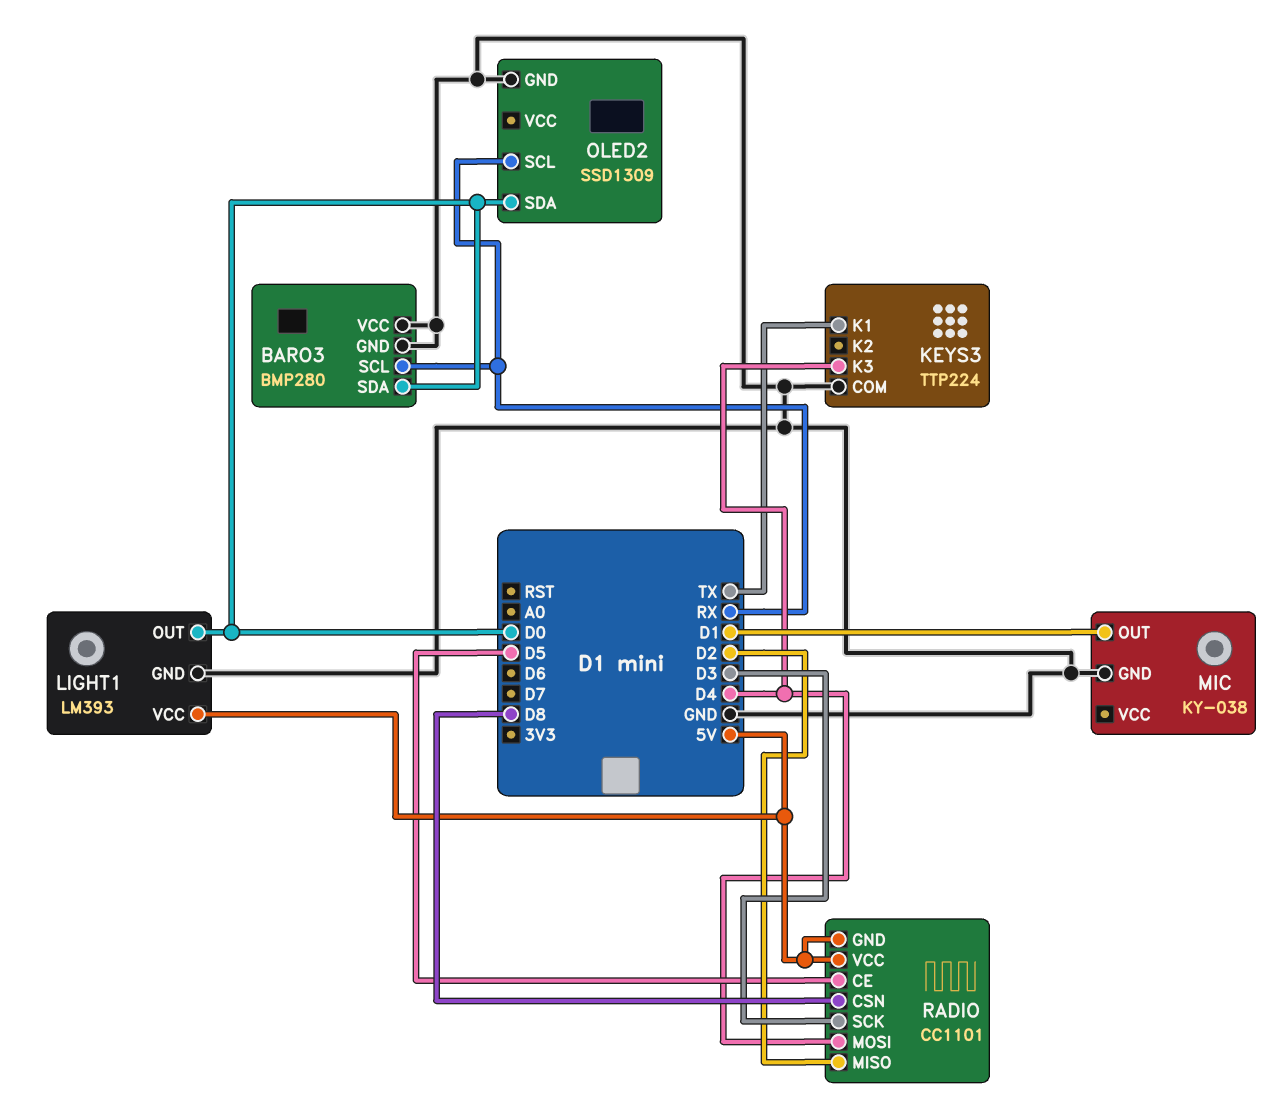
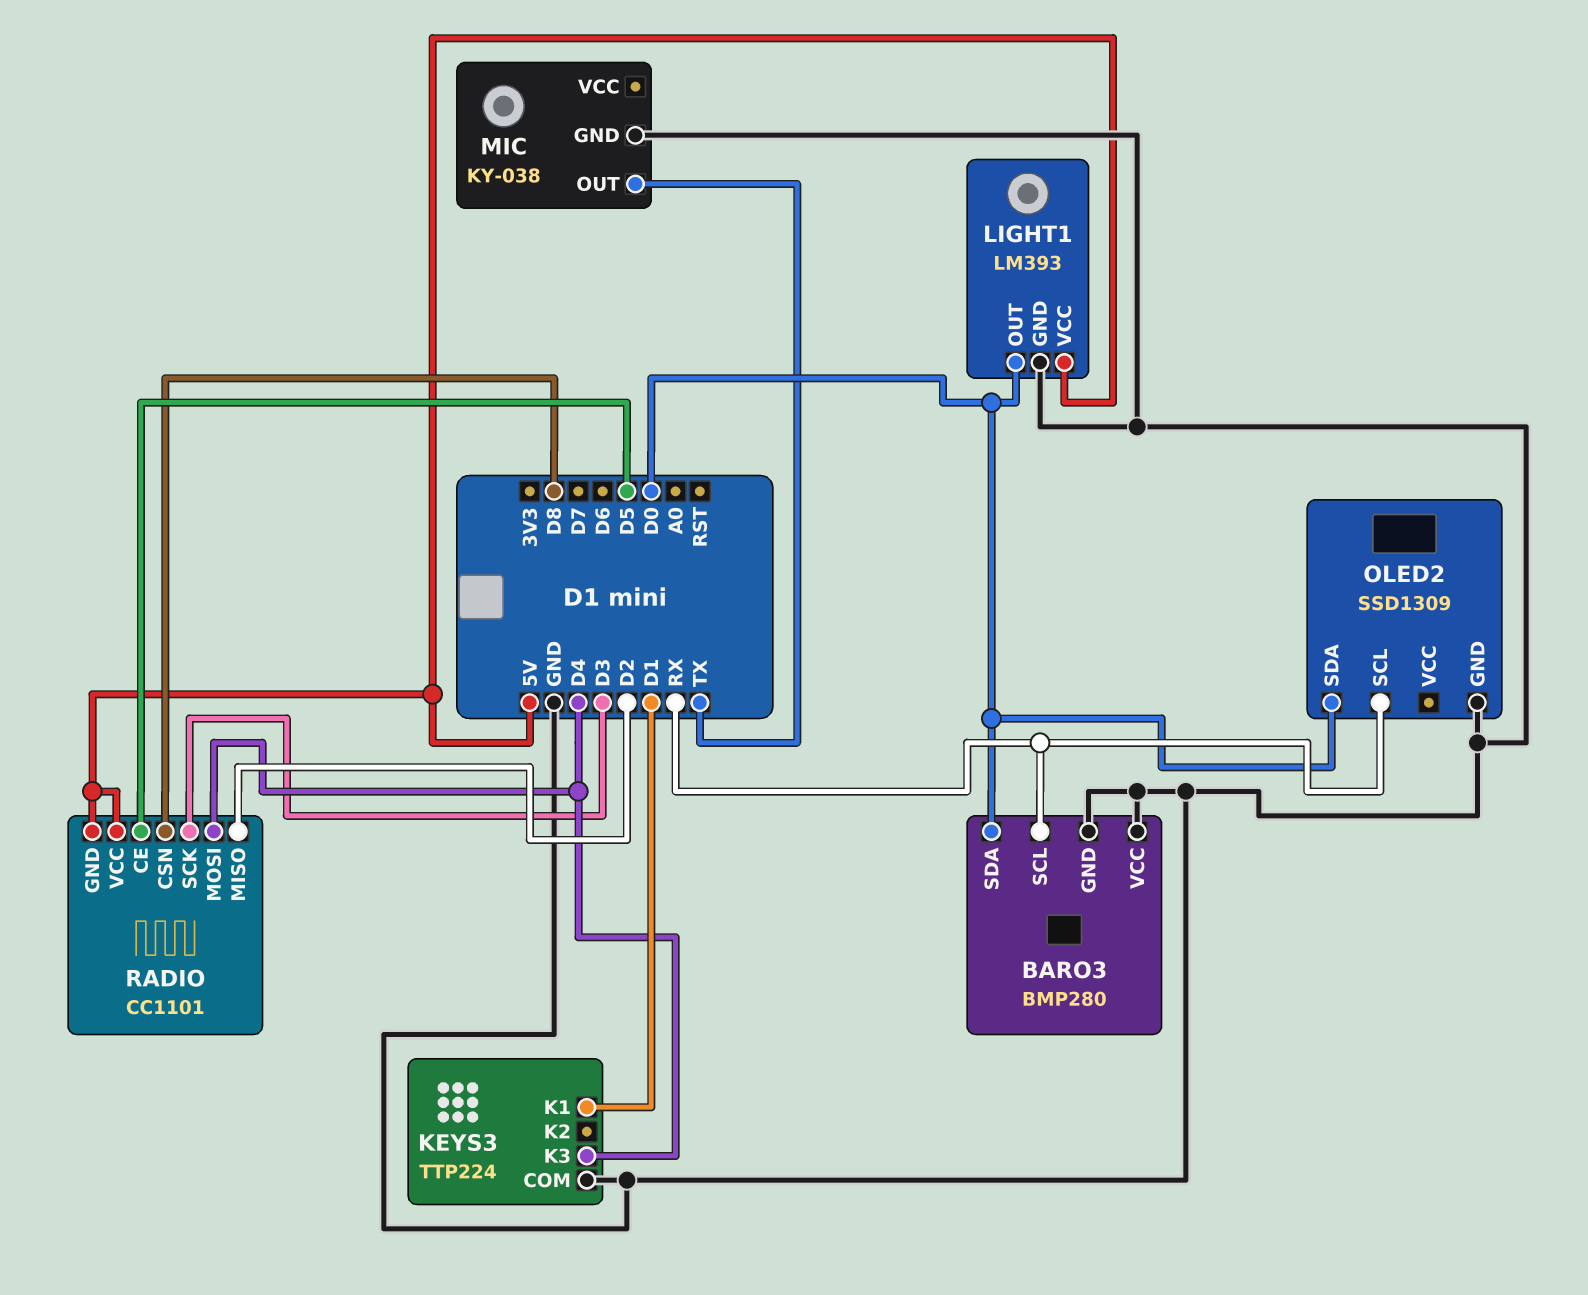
KEYS3 pin K1: TX -> D1
MIC pin OUT: D1 -> TX

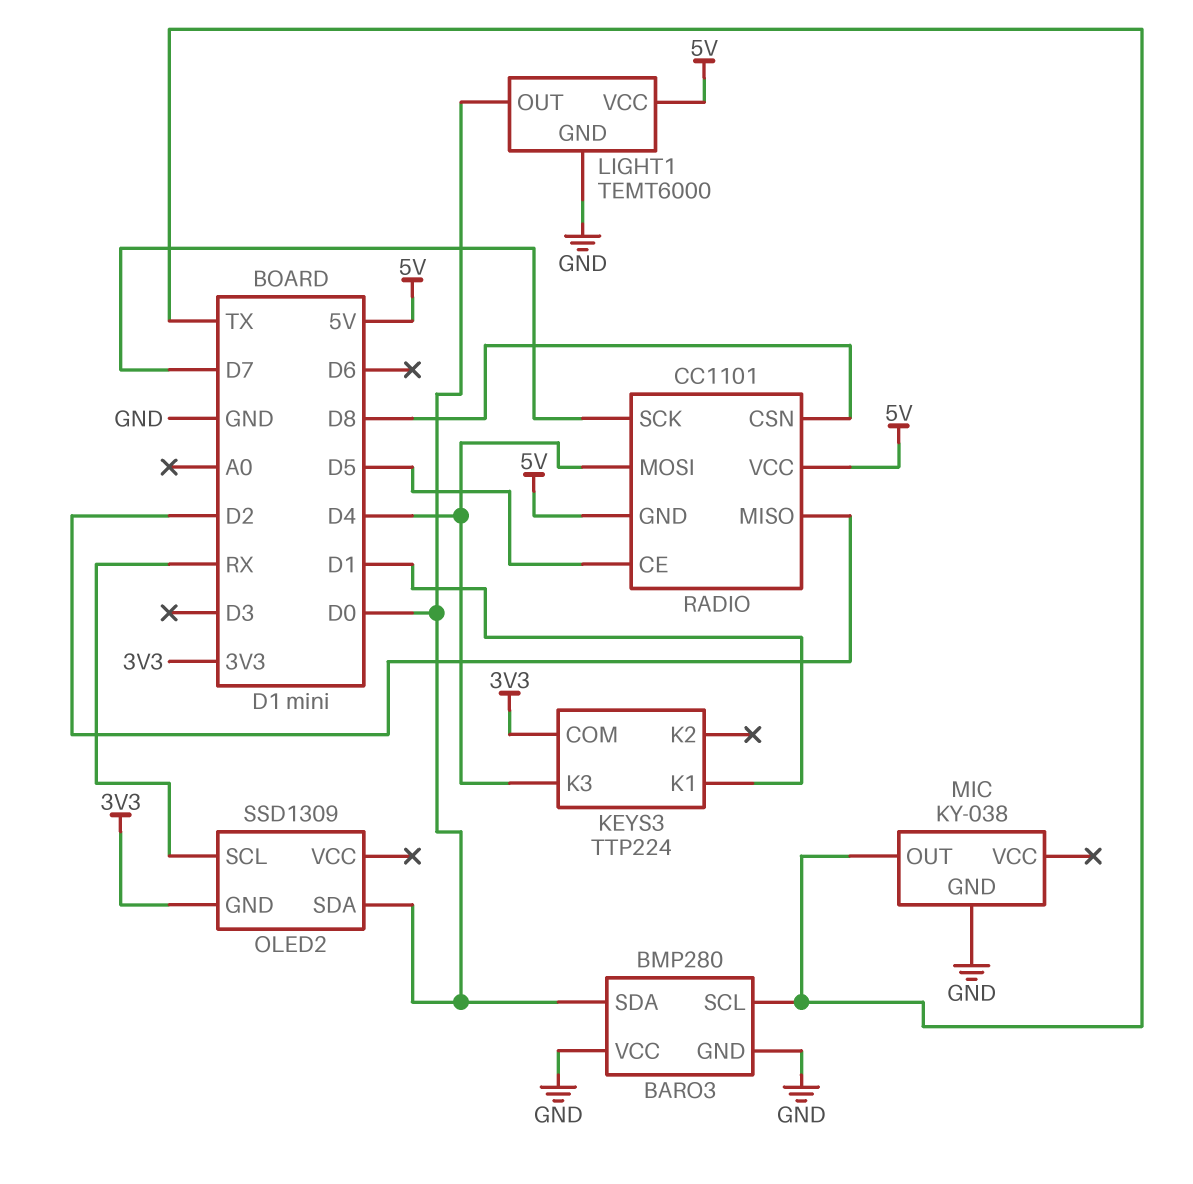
BARO3 pin SCL: RX -> TX
KEYS3 pin COM: GND -> 3V3
LIGHT1: LM393 -> TEMT6000
OLED2 pin GND: GND -> 3V3
RADIO pin SCK: D3 -> D7

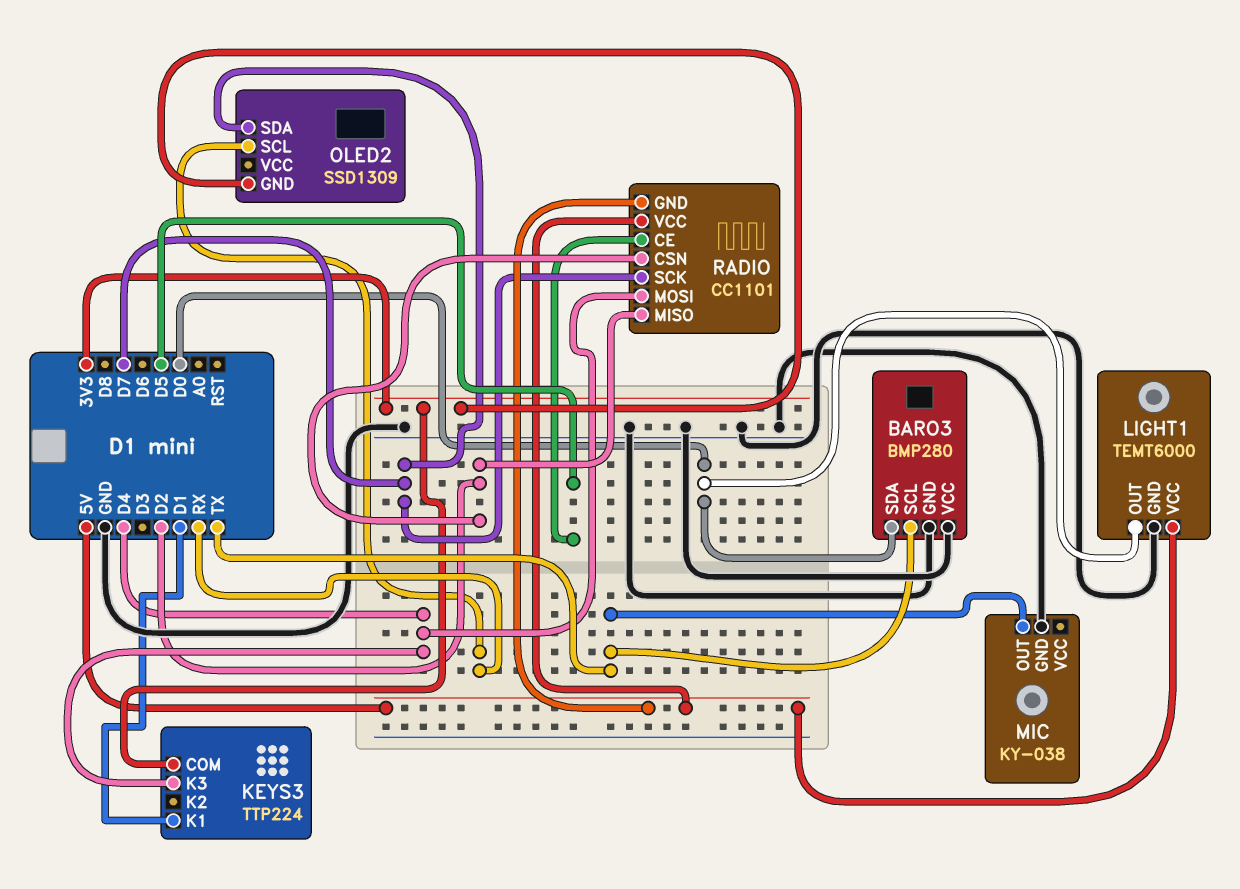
OLED2 pin SDA: D0 -> D7
RADIO pin CSN: D8 -> D2

